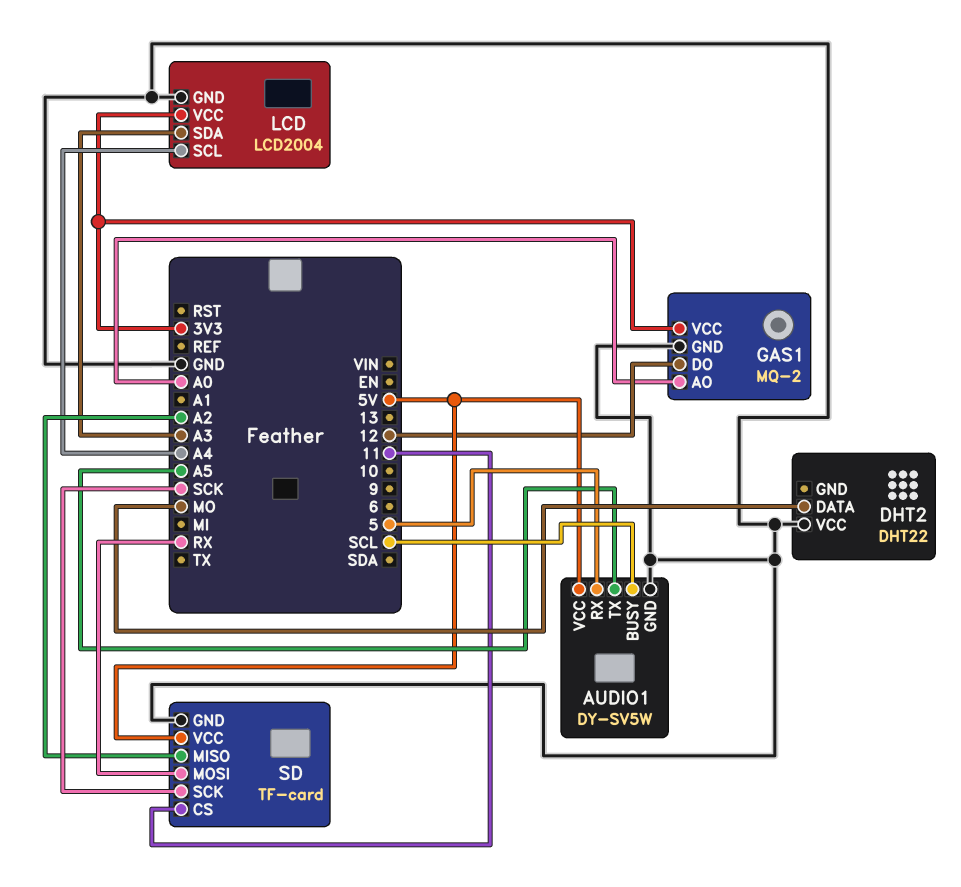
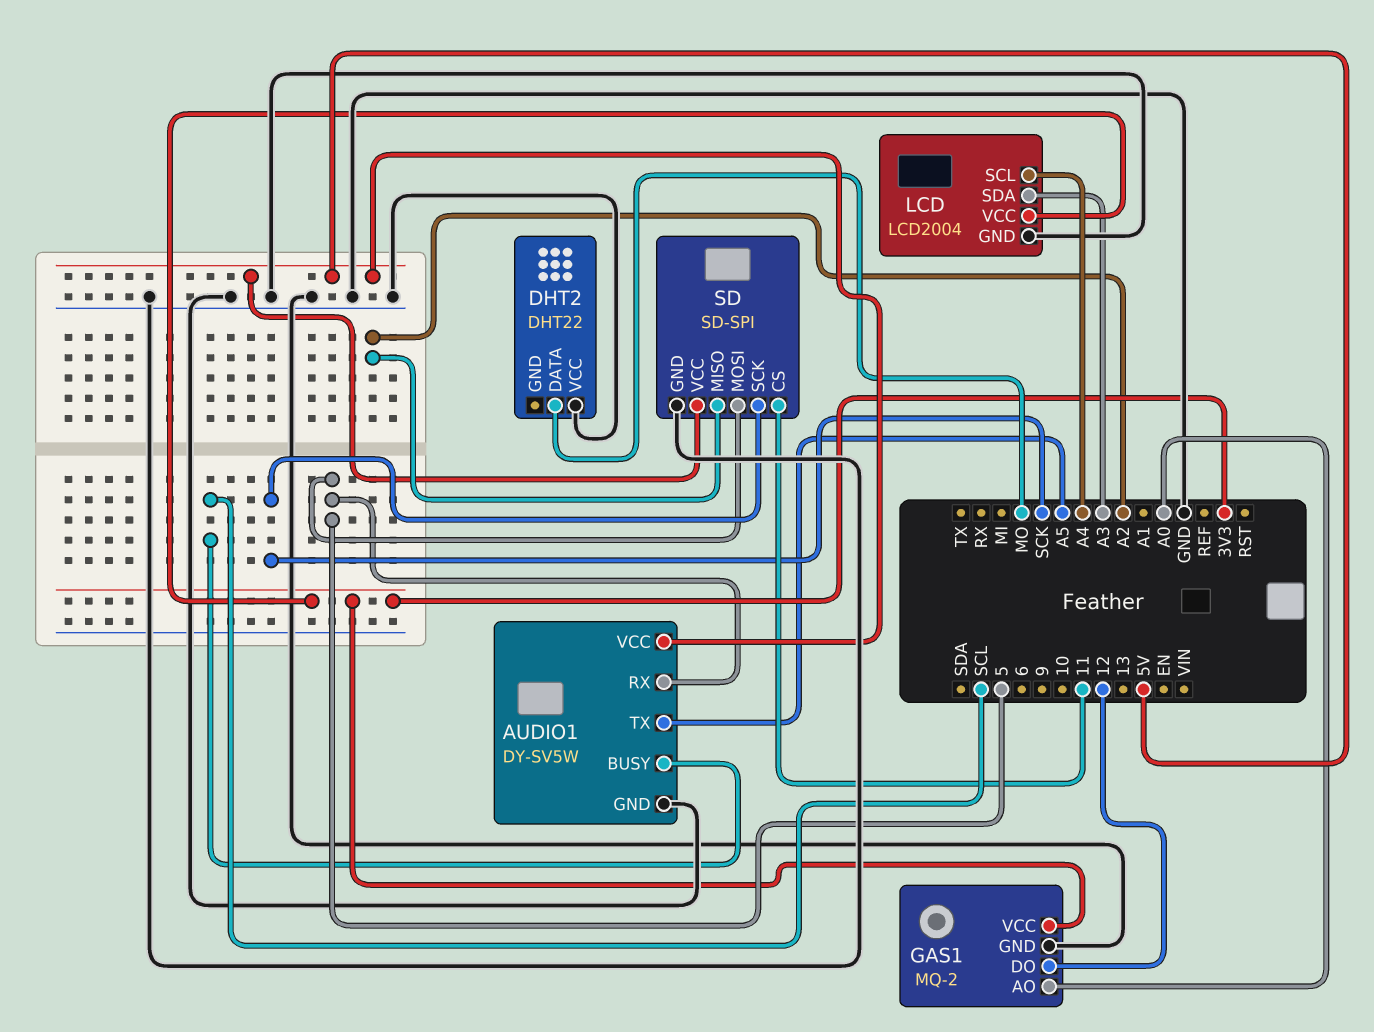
SD: TF-card -> SD-SPI
SD pin MOSI: RX -> 5

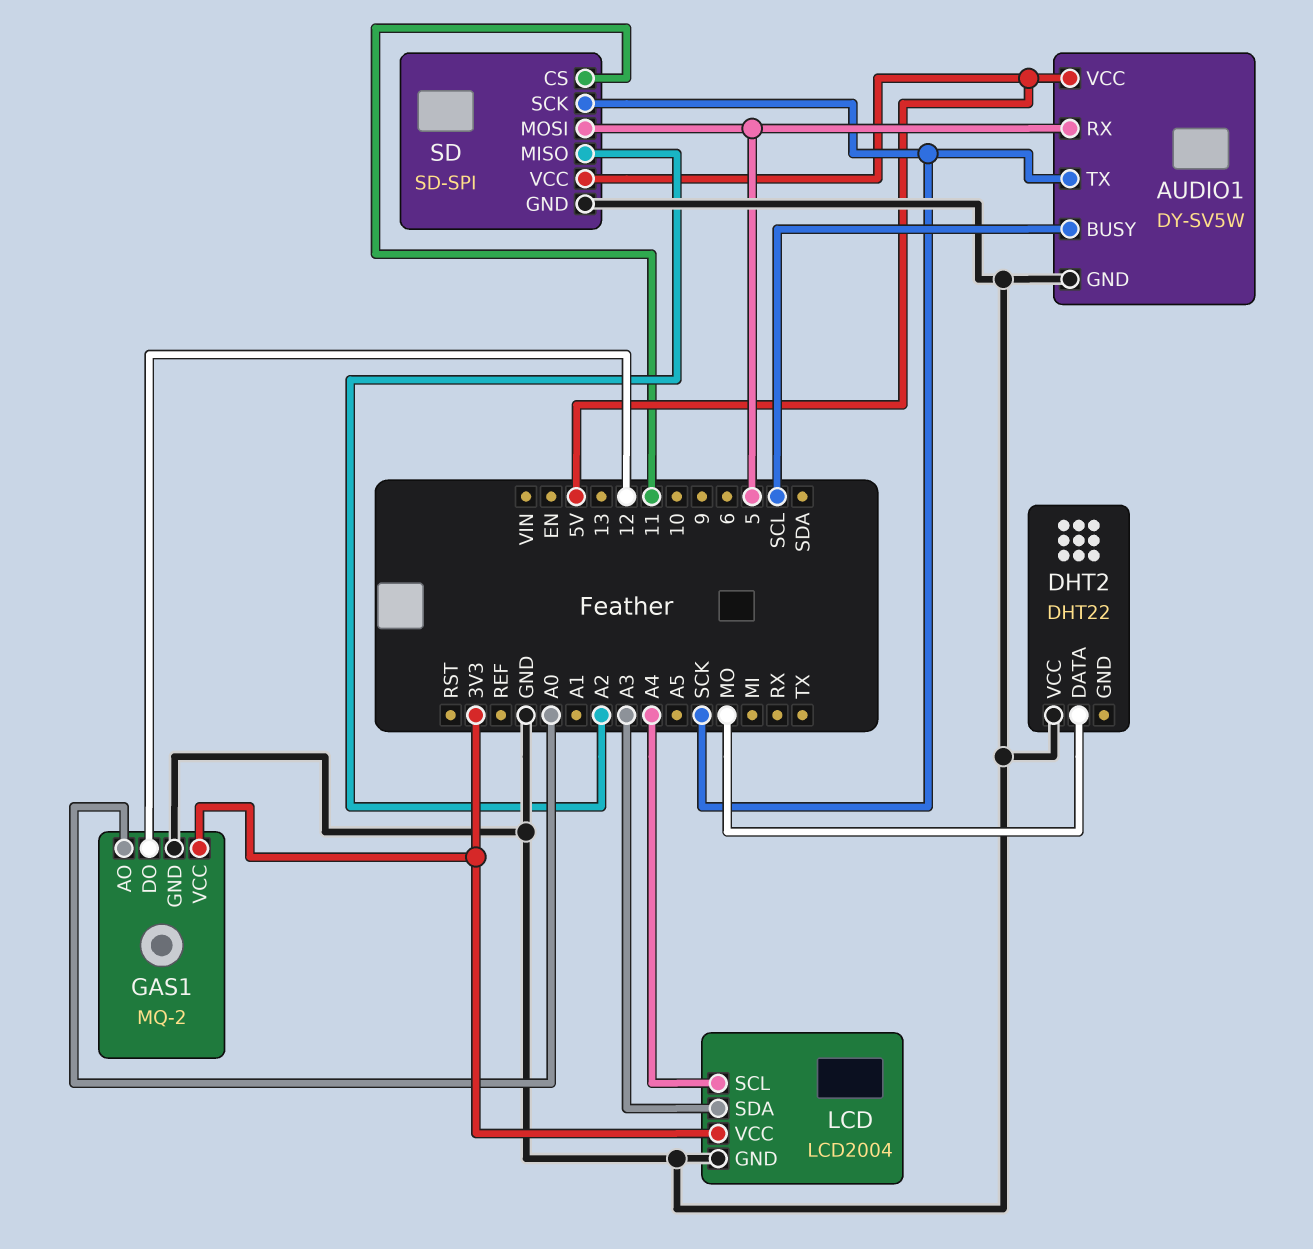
AUDIO1 pin TX: A5 -> SCK

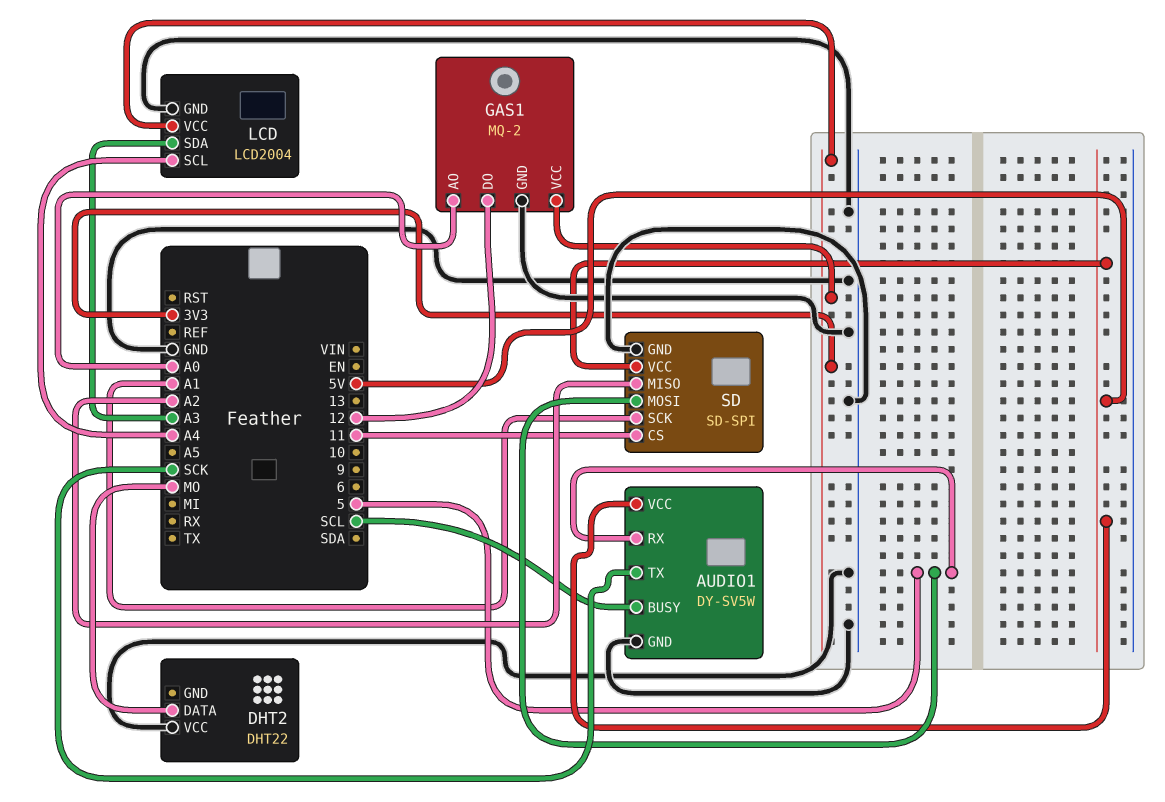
SD pin SCK: SCK -> A1

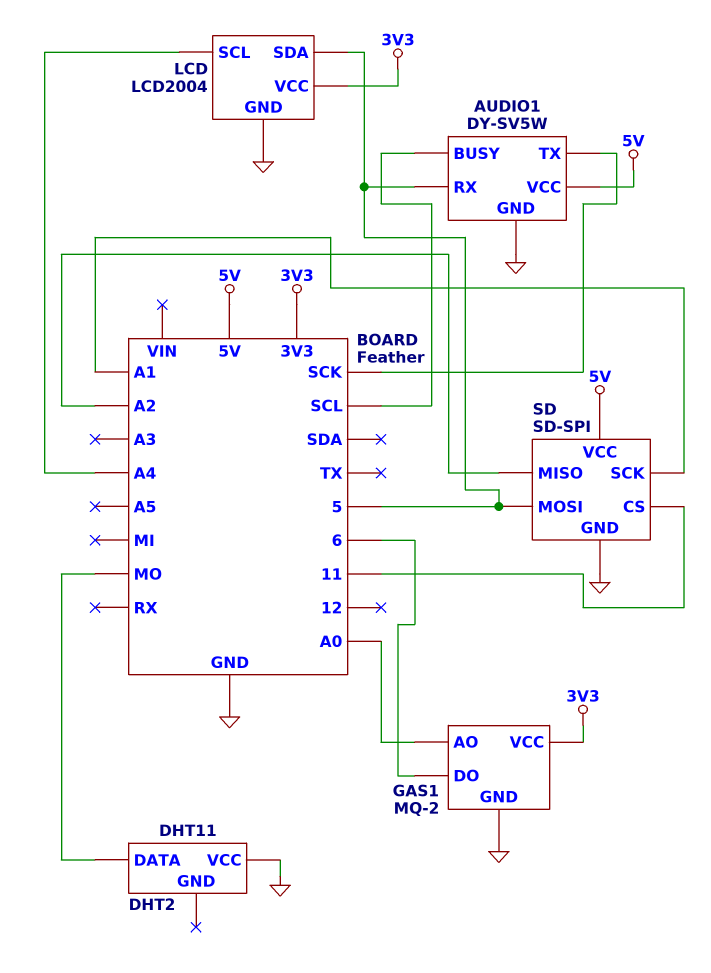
DHT2: DHT22 -> DHT11
GAS1 pin DO: 12 -> 6
LCD pin SDA: A3 -> 5

